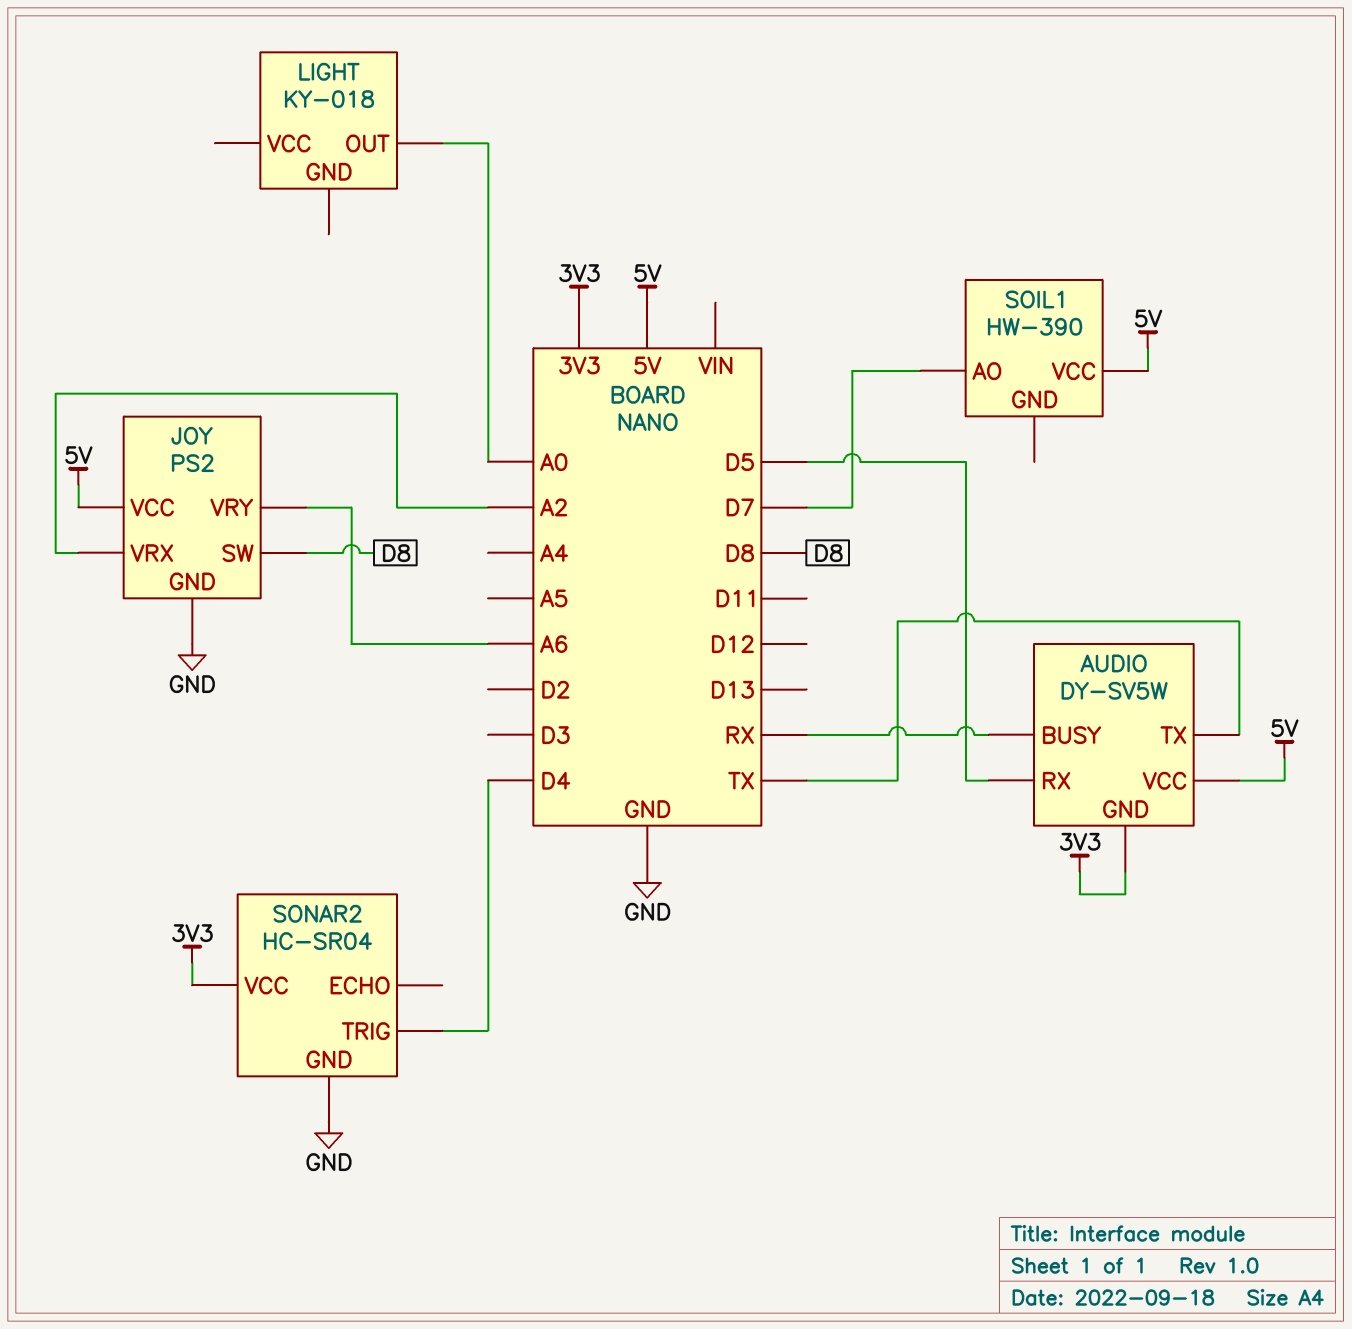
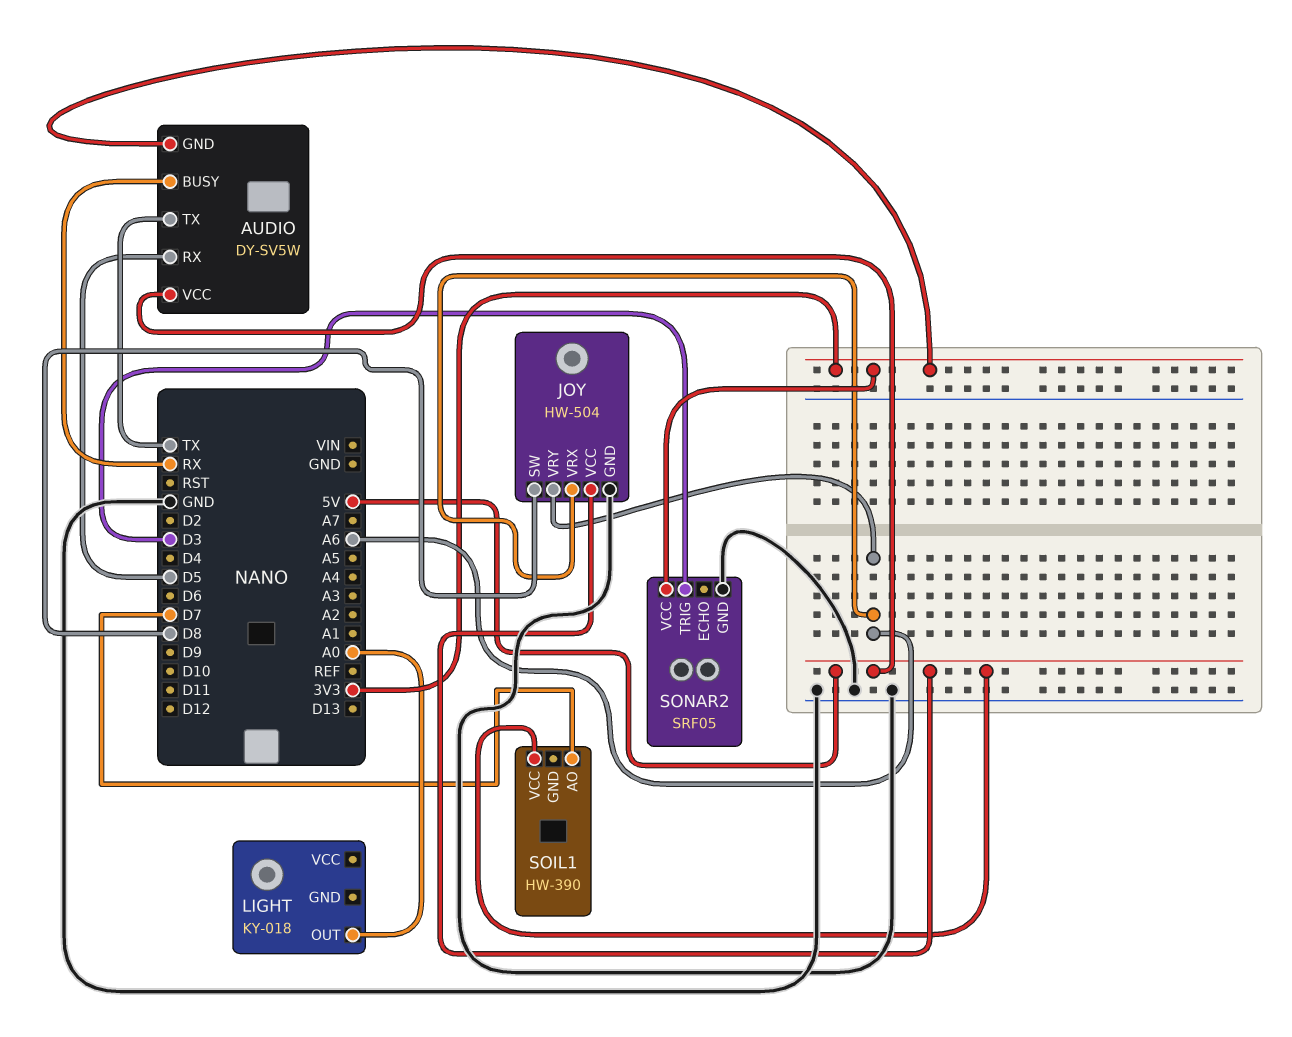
JOY: PS2 -> HW-504
JOY pin VRX: A2 -> A6
SONAR2: HC-SR04 -> SRF05
SONAR2 pin TRIG: D4 -> D3

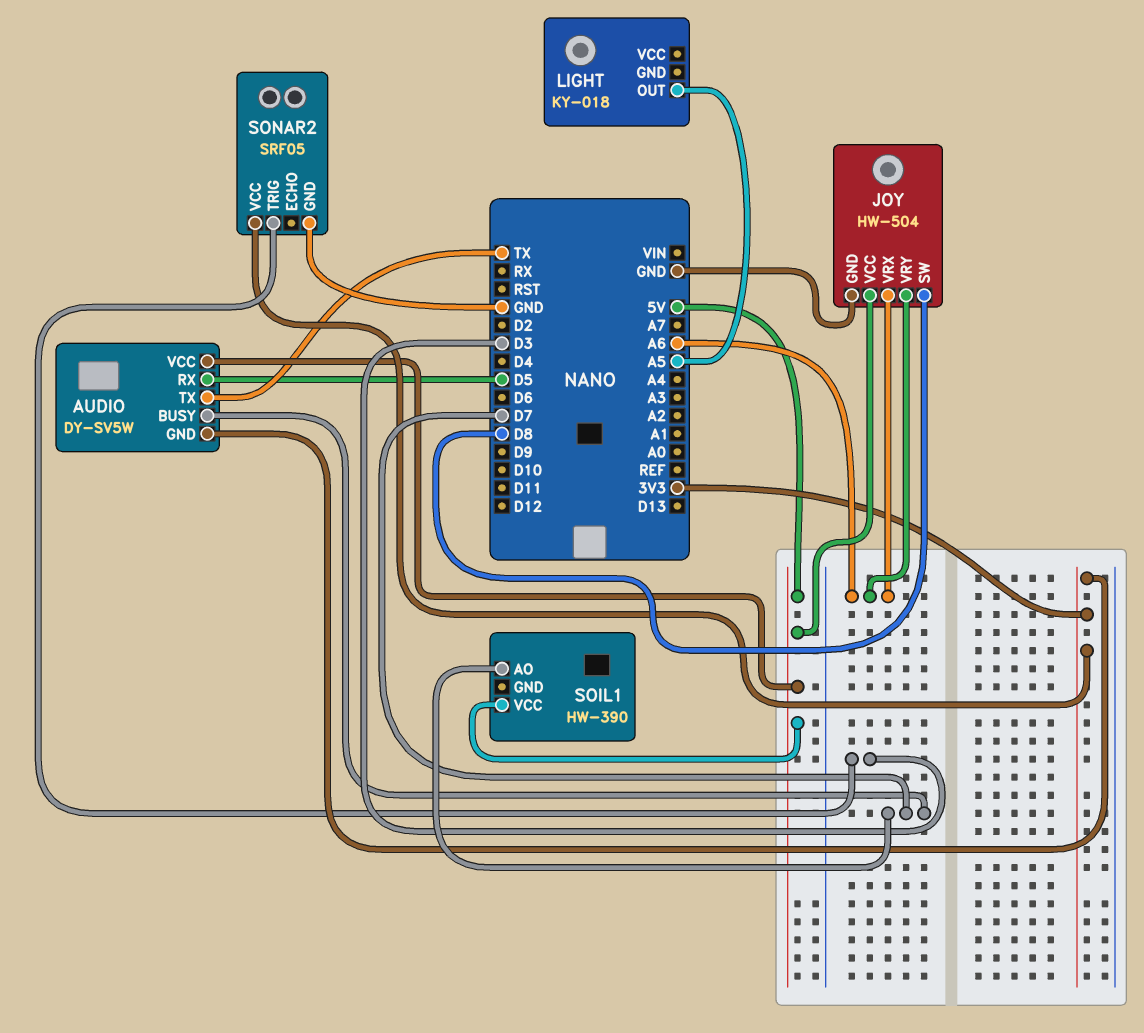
AUDIO pin BUSY: RX -> D7
LIGHT pin OUT: A0 -> A5

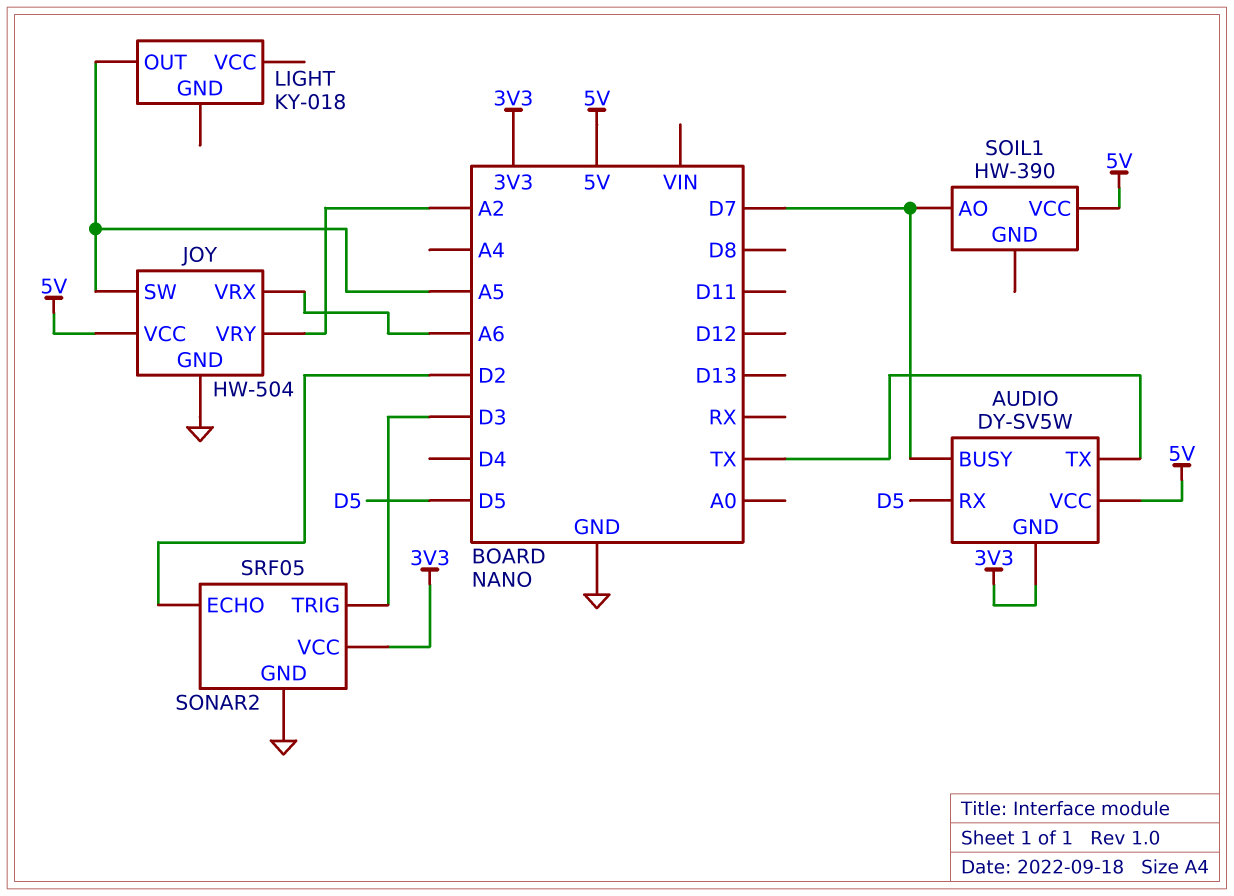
JOY pin SW: D8 -> A5
JOY pin VRY: A6 -> A2
SONAR2 pin ECHO: none -> D2

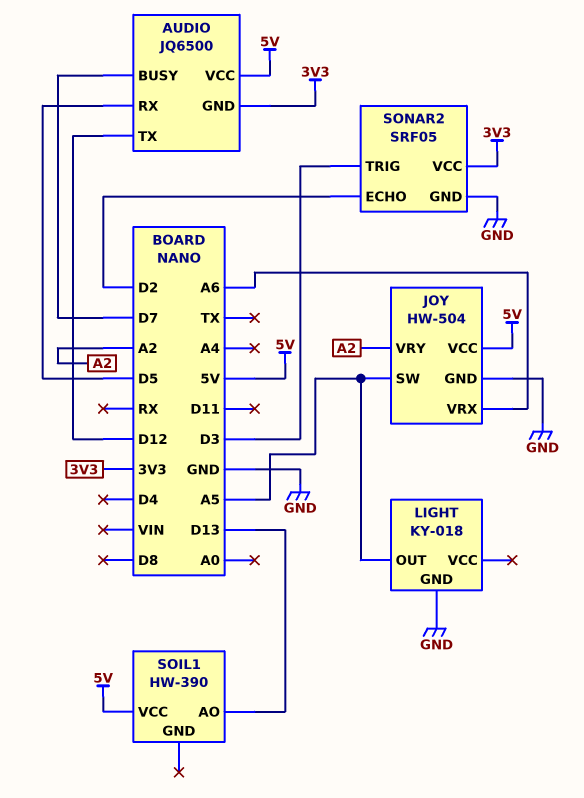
AUDIO: DY-SV5W -> JQ6500
AUDIO pin TX: TX -> D12
LIGHT pin GND: none -> GND
SOIL1 pin AO: D7 -> D13

